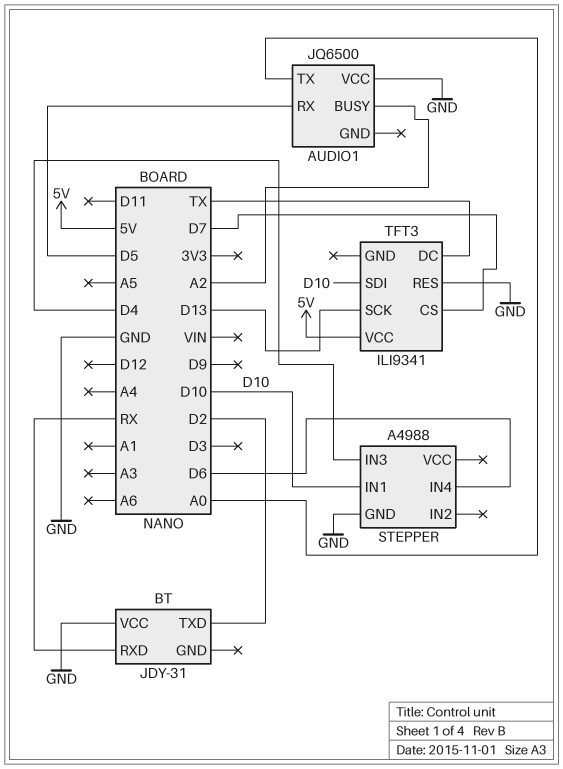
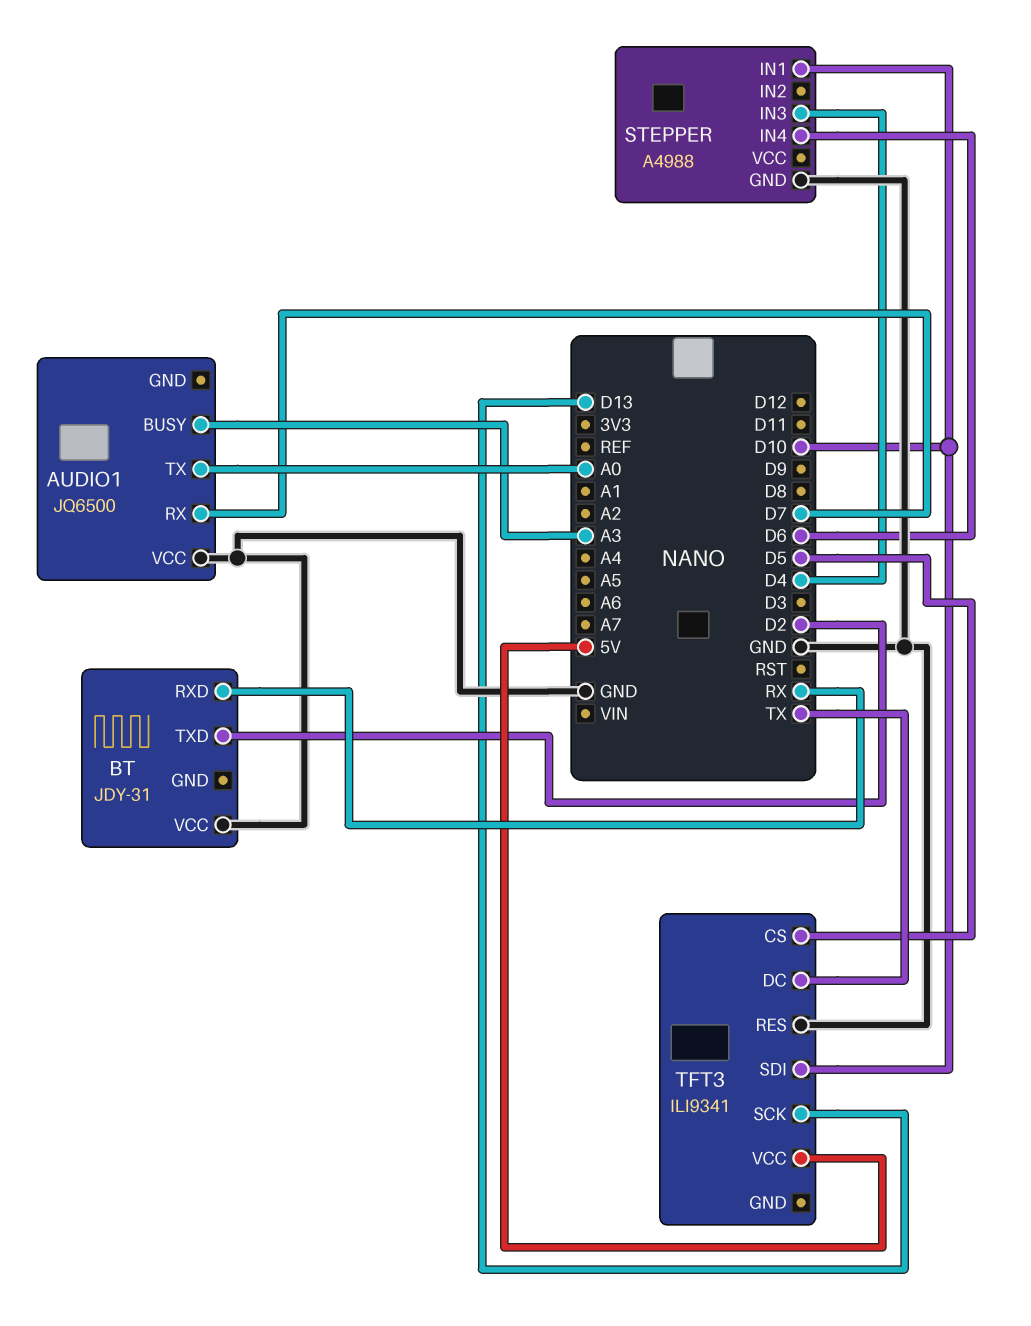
AUDIO1 pin BUSY: A2 -> A3
AUDIO1 pin RX: D5 -> D7
TFT3 pin CS: D7 -> D5

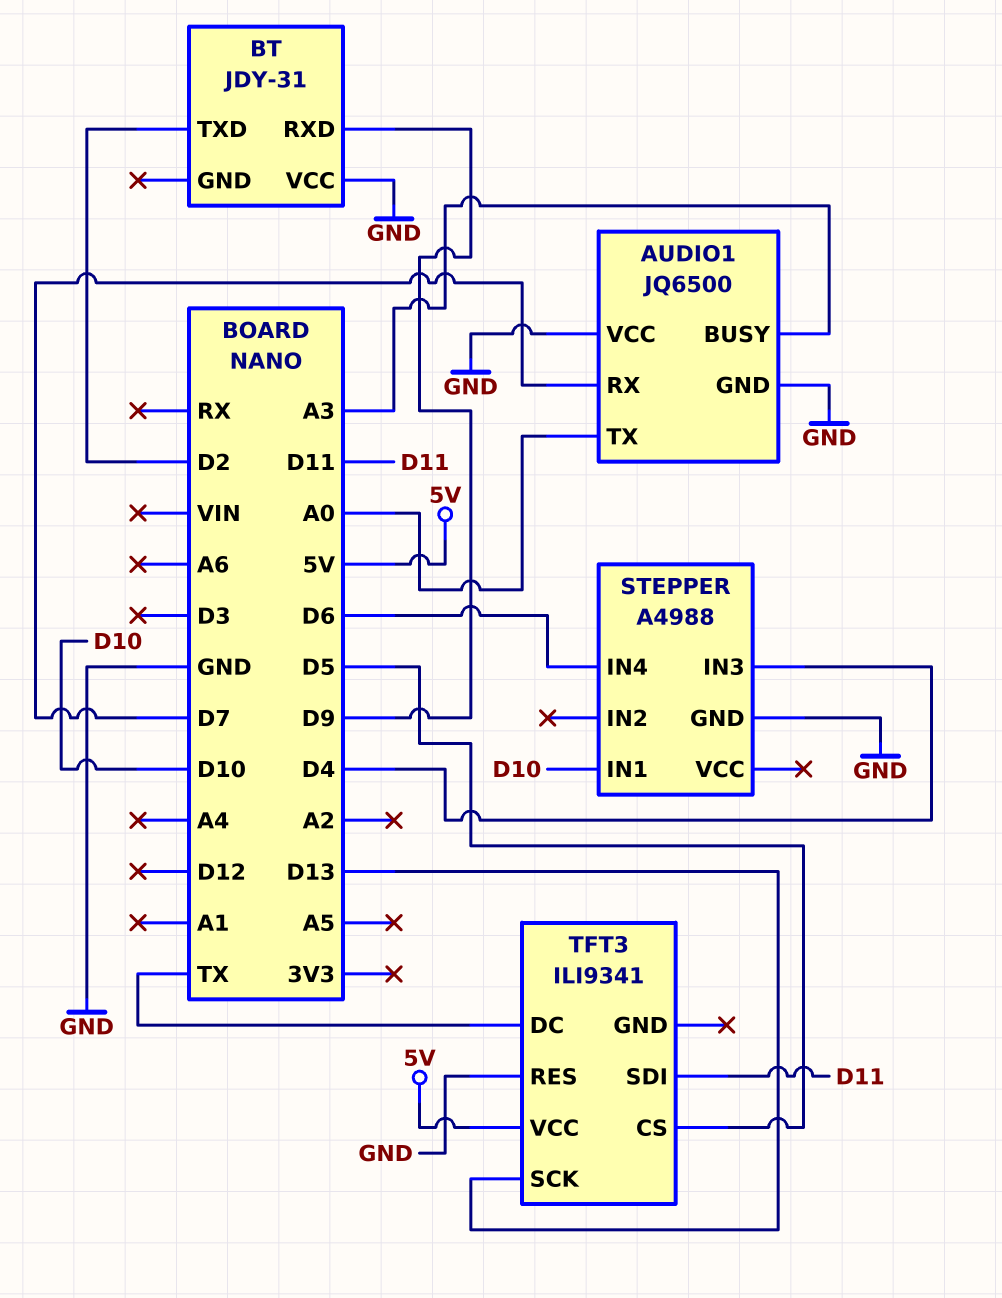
AUDIO1 pin GND: none -> GND
BT pin RXD: RX -> D9
TFT3 pin SDI: D10 -> D11

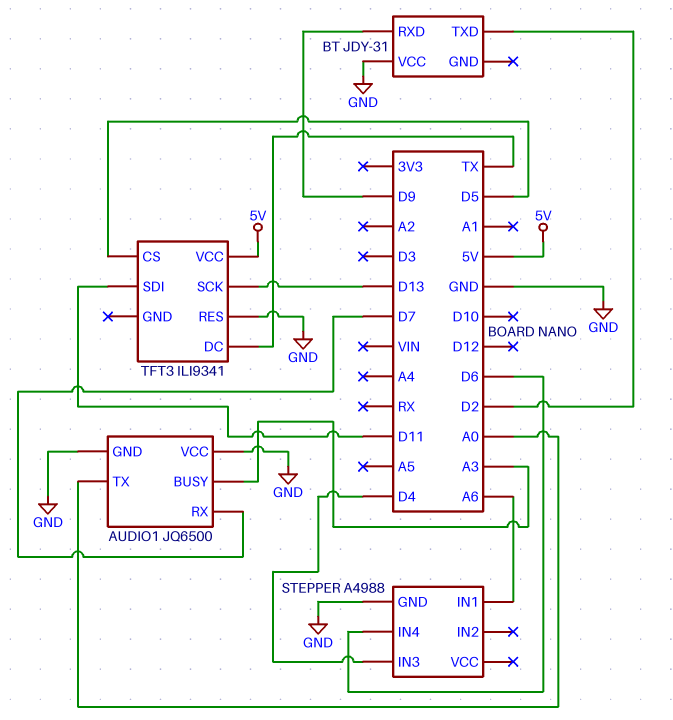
STEPPER pin IN1: D10 -> A6

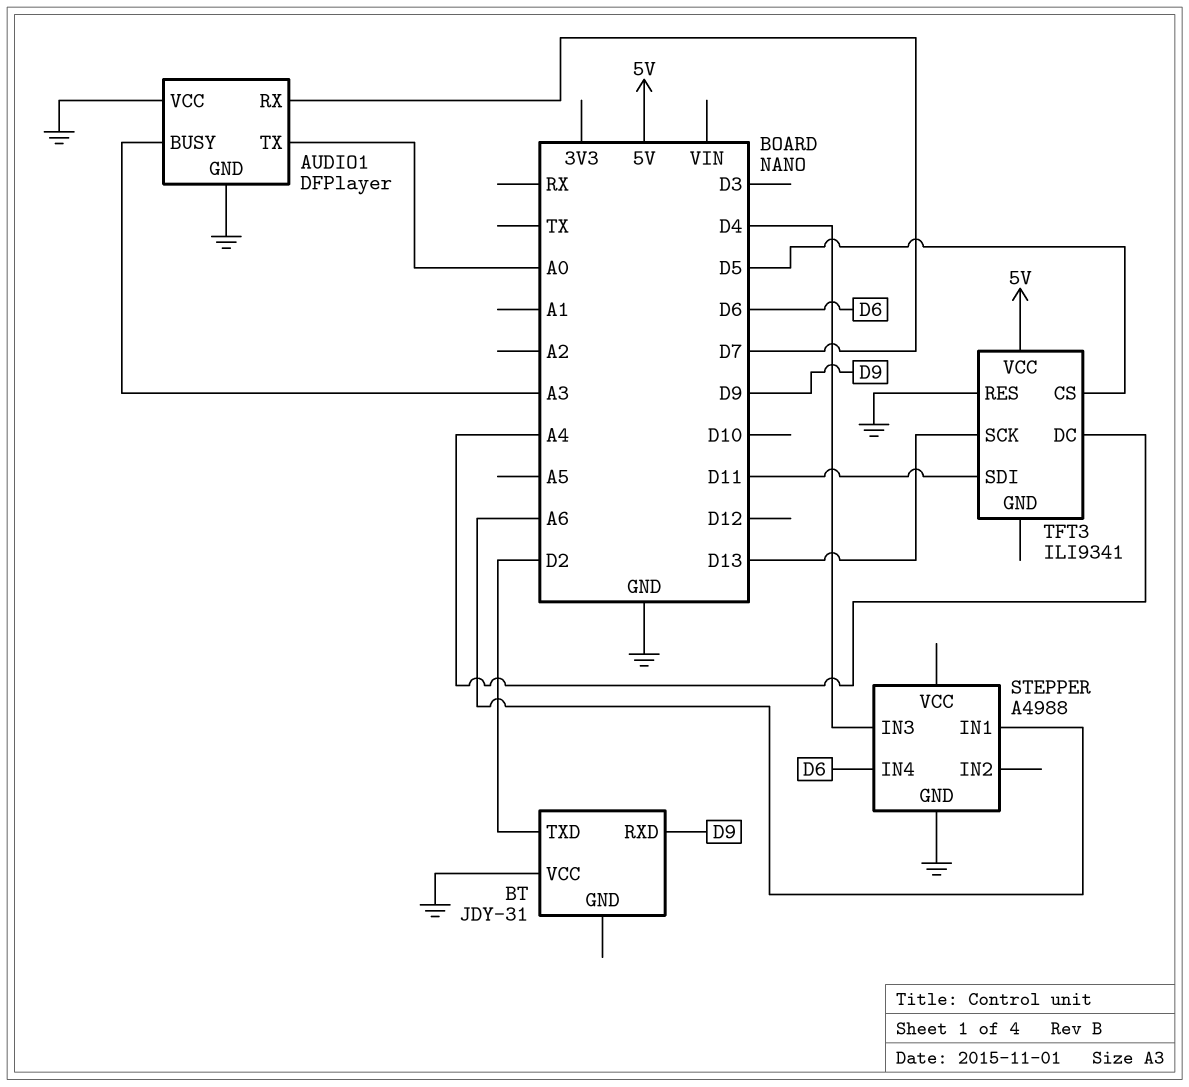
AUDIO1: JQ6500 -> DFPlayer
TFT3 pin DC: TX -> A4

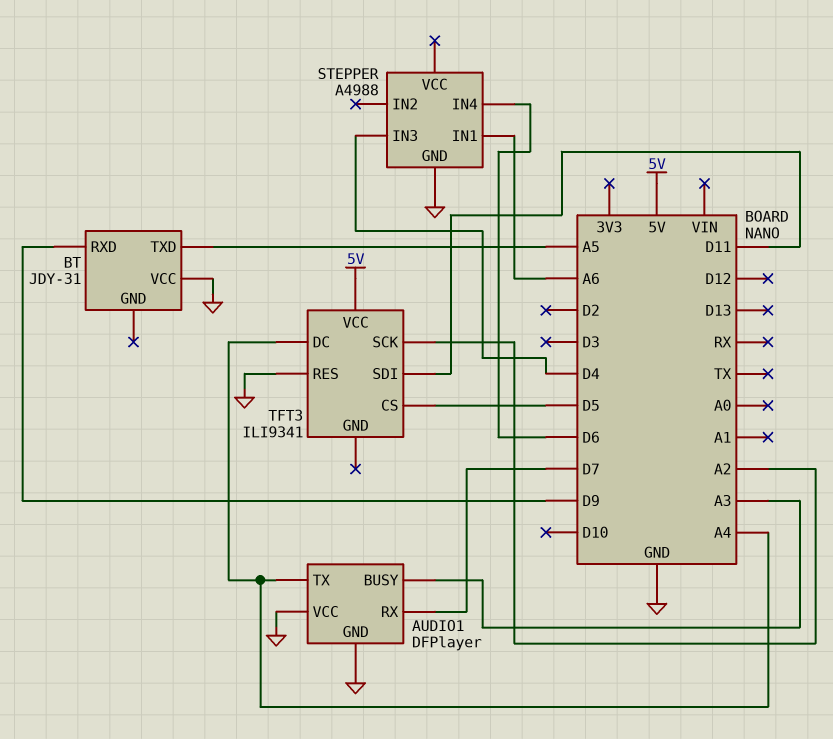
AUDIO1 pin TX: A0 -> A4
BT pin TXD: D2 -> A5
TFT3 pin SCK: D13 -> A2

